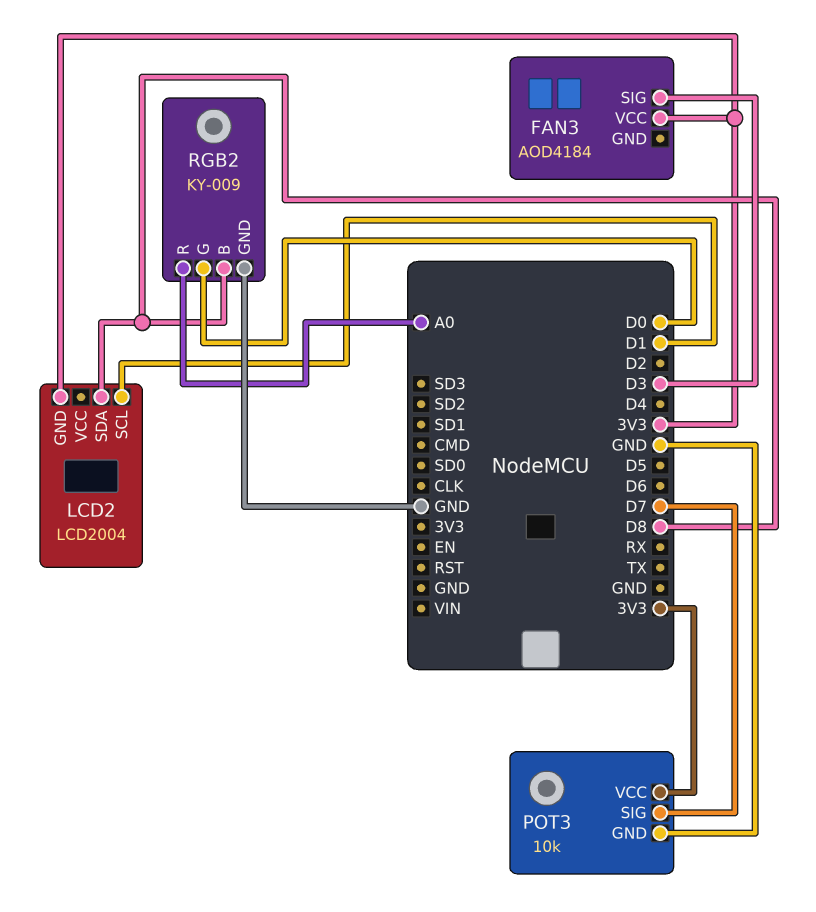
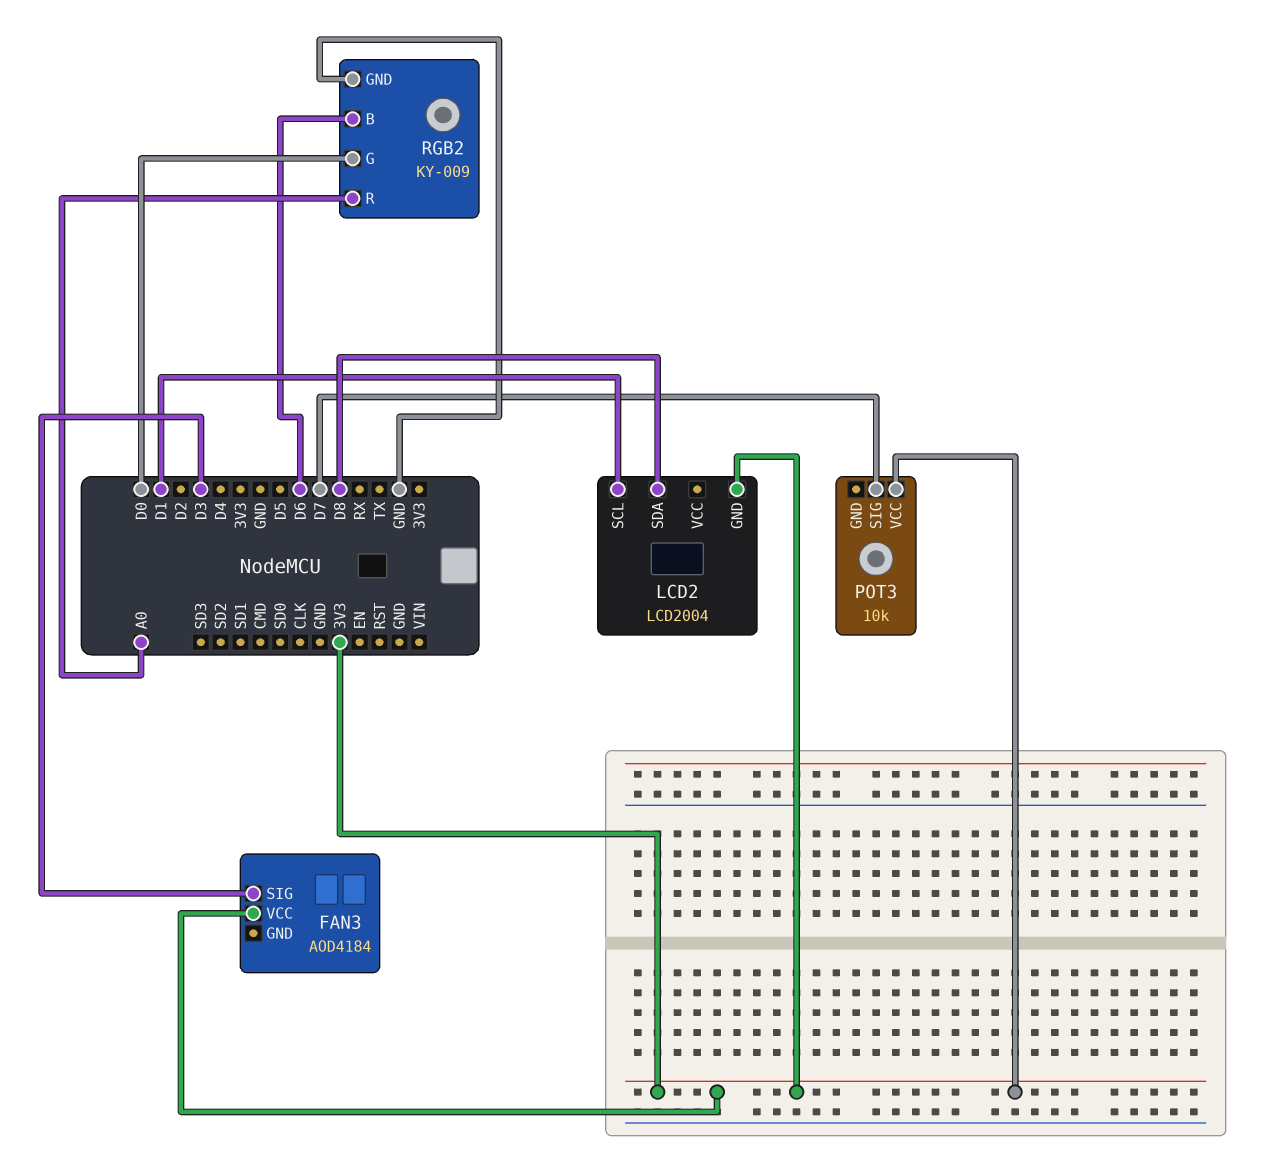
POT3 pin GND: GND -> none
RGB2 pin B: D8 -> D6

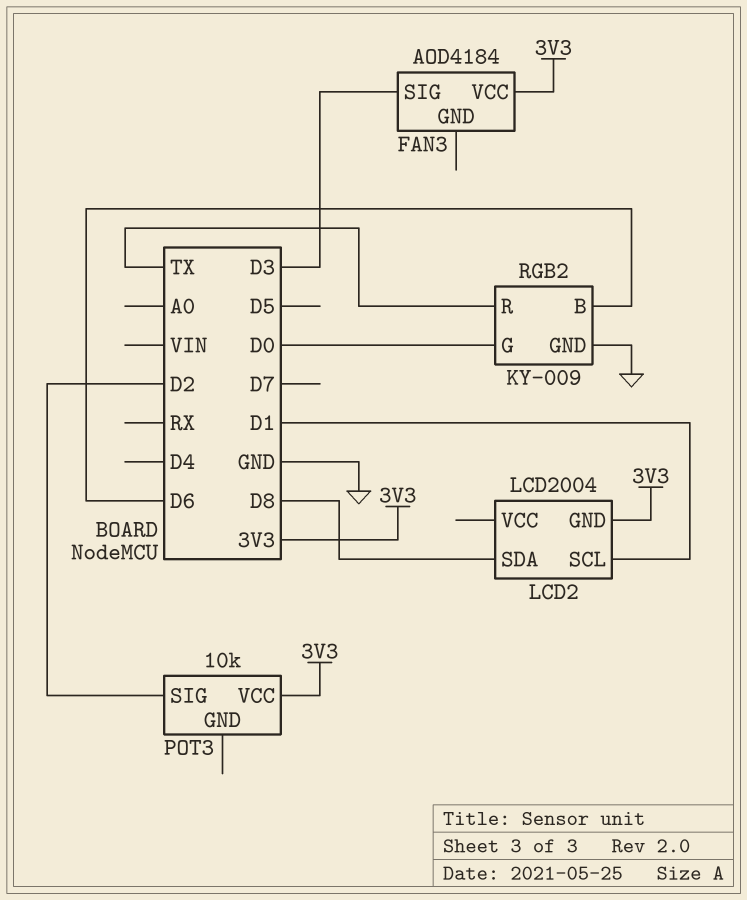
POT3 pin SIG: D7 -> D2
RGB2 pin R: A0 -> TX

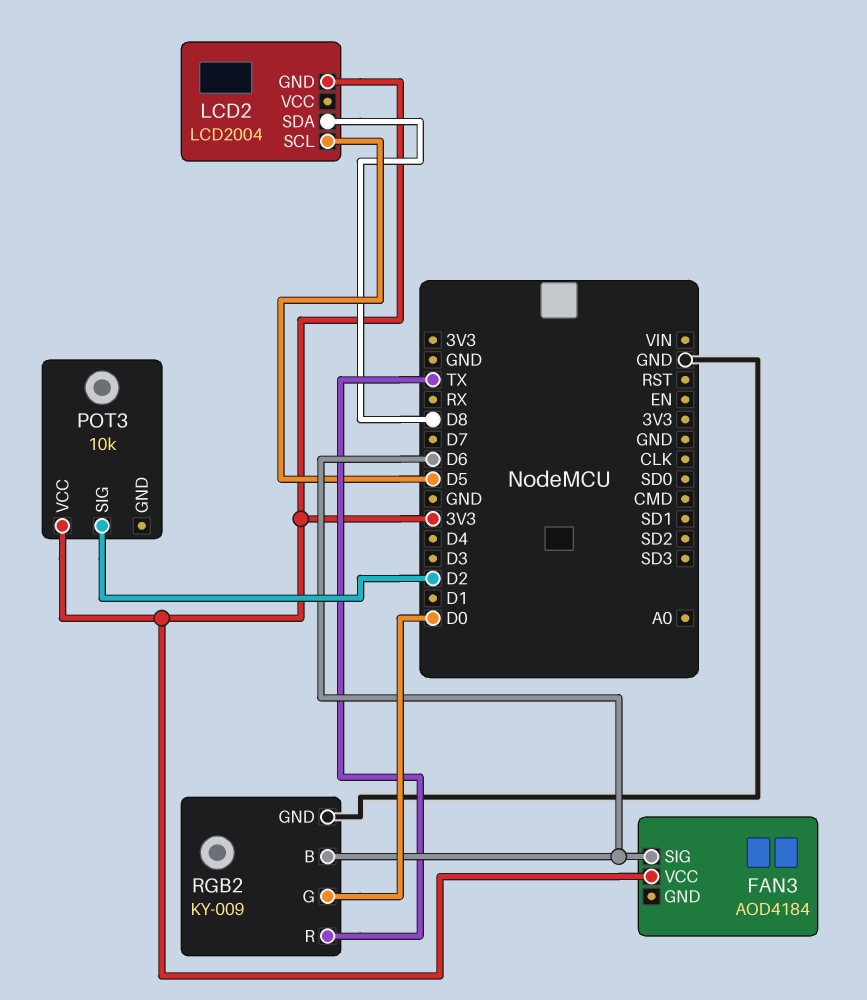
FAN3 pin SIG: D3 -> D6
LCD2 pin SCL: D1 -> D5

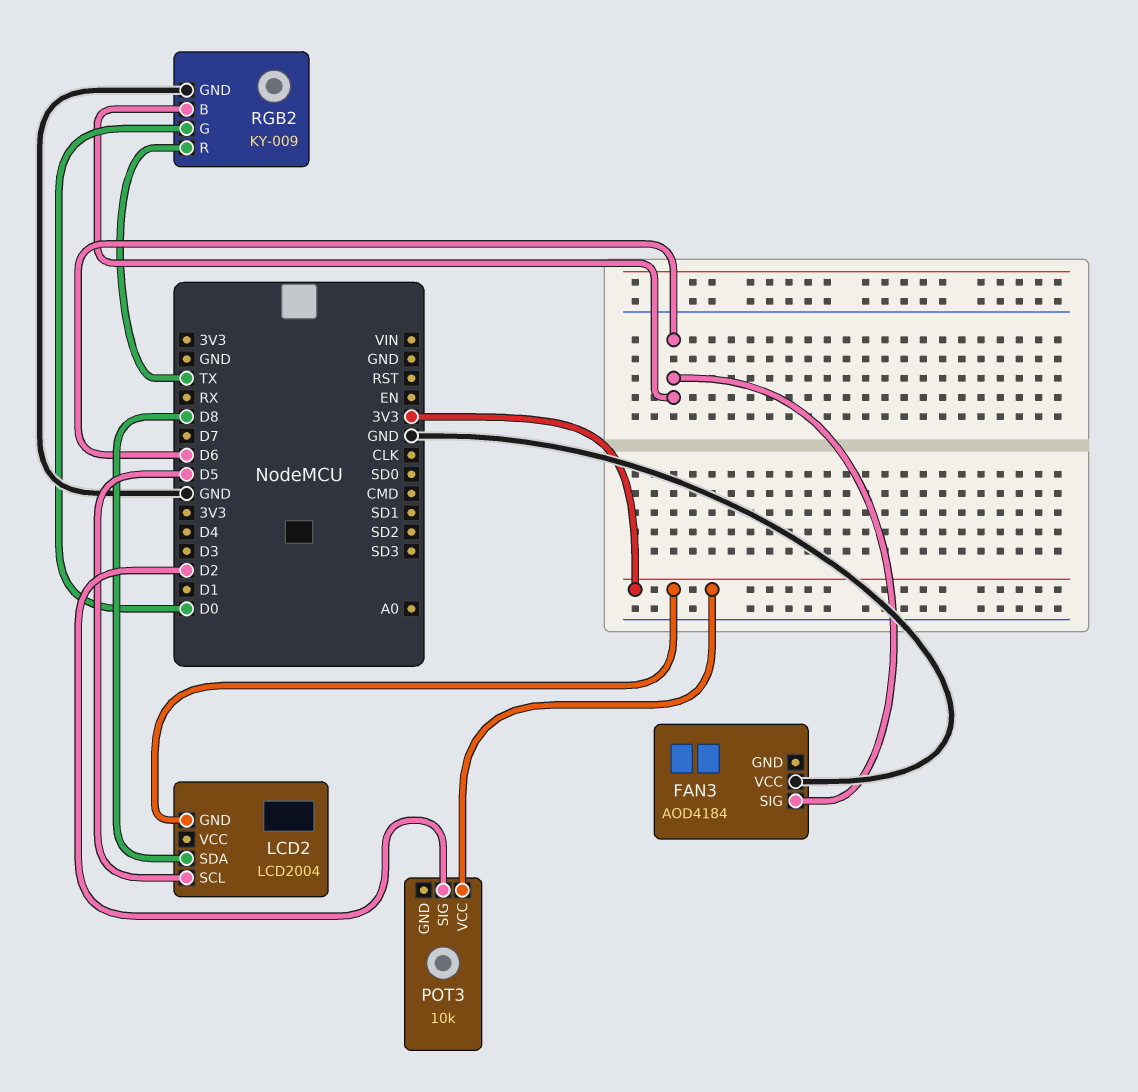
FAN3 pin VCC: 3V3 -> GND

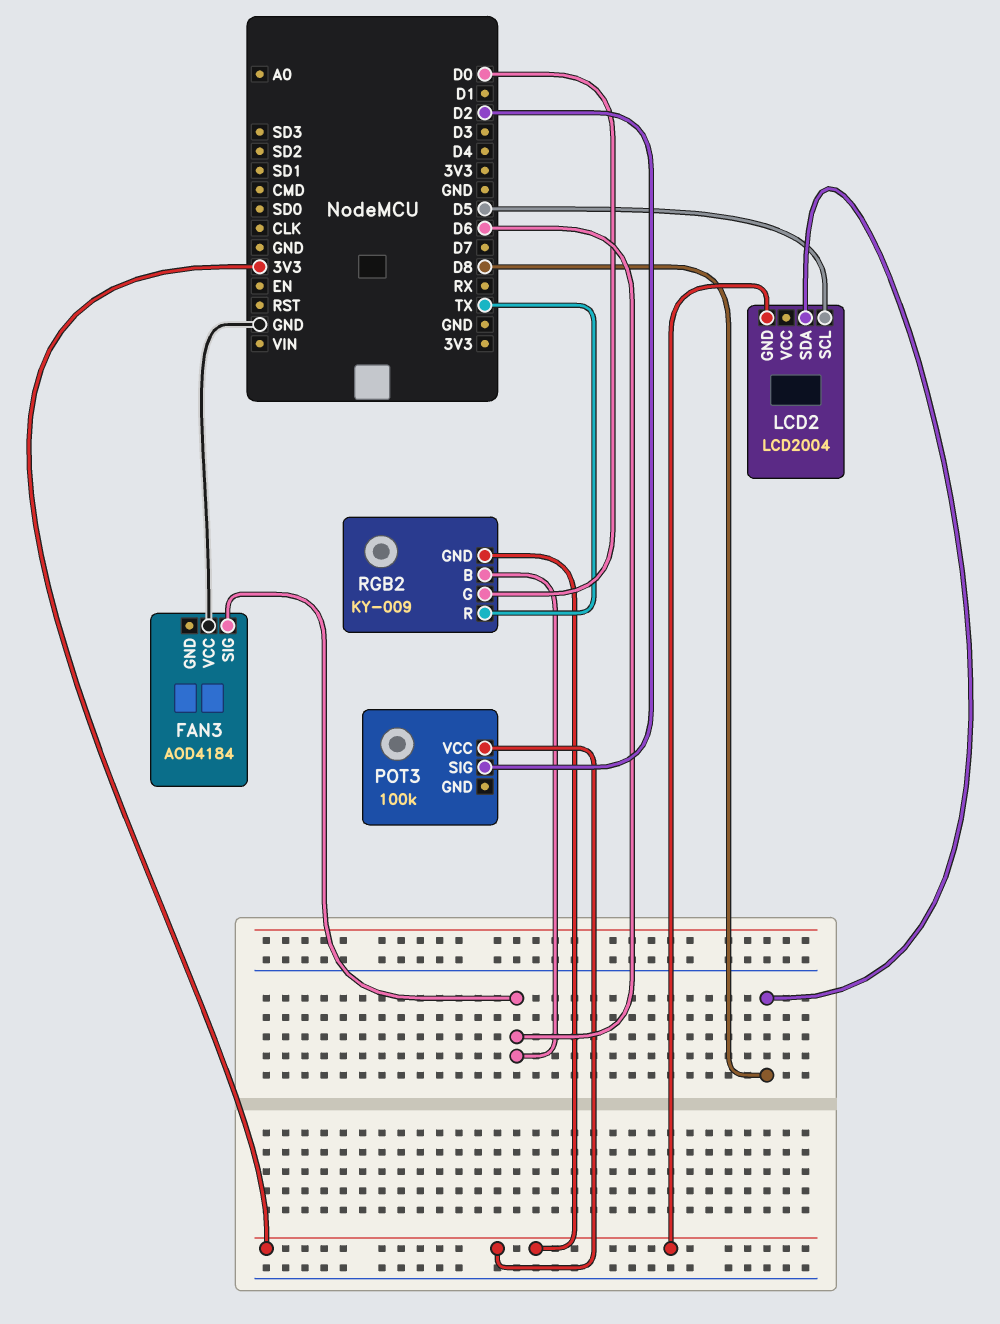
POT3: 10k -> 100k
RGB2 pin GND: GND -> 3V3

